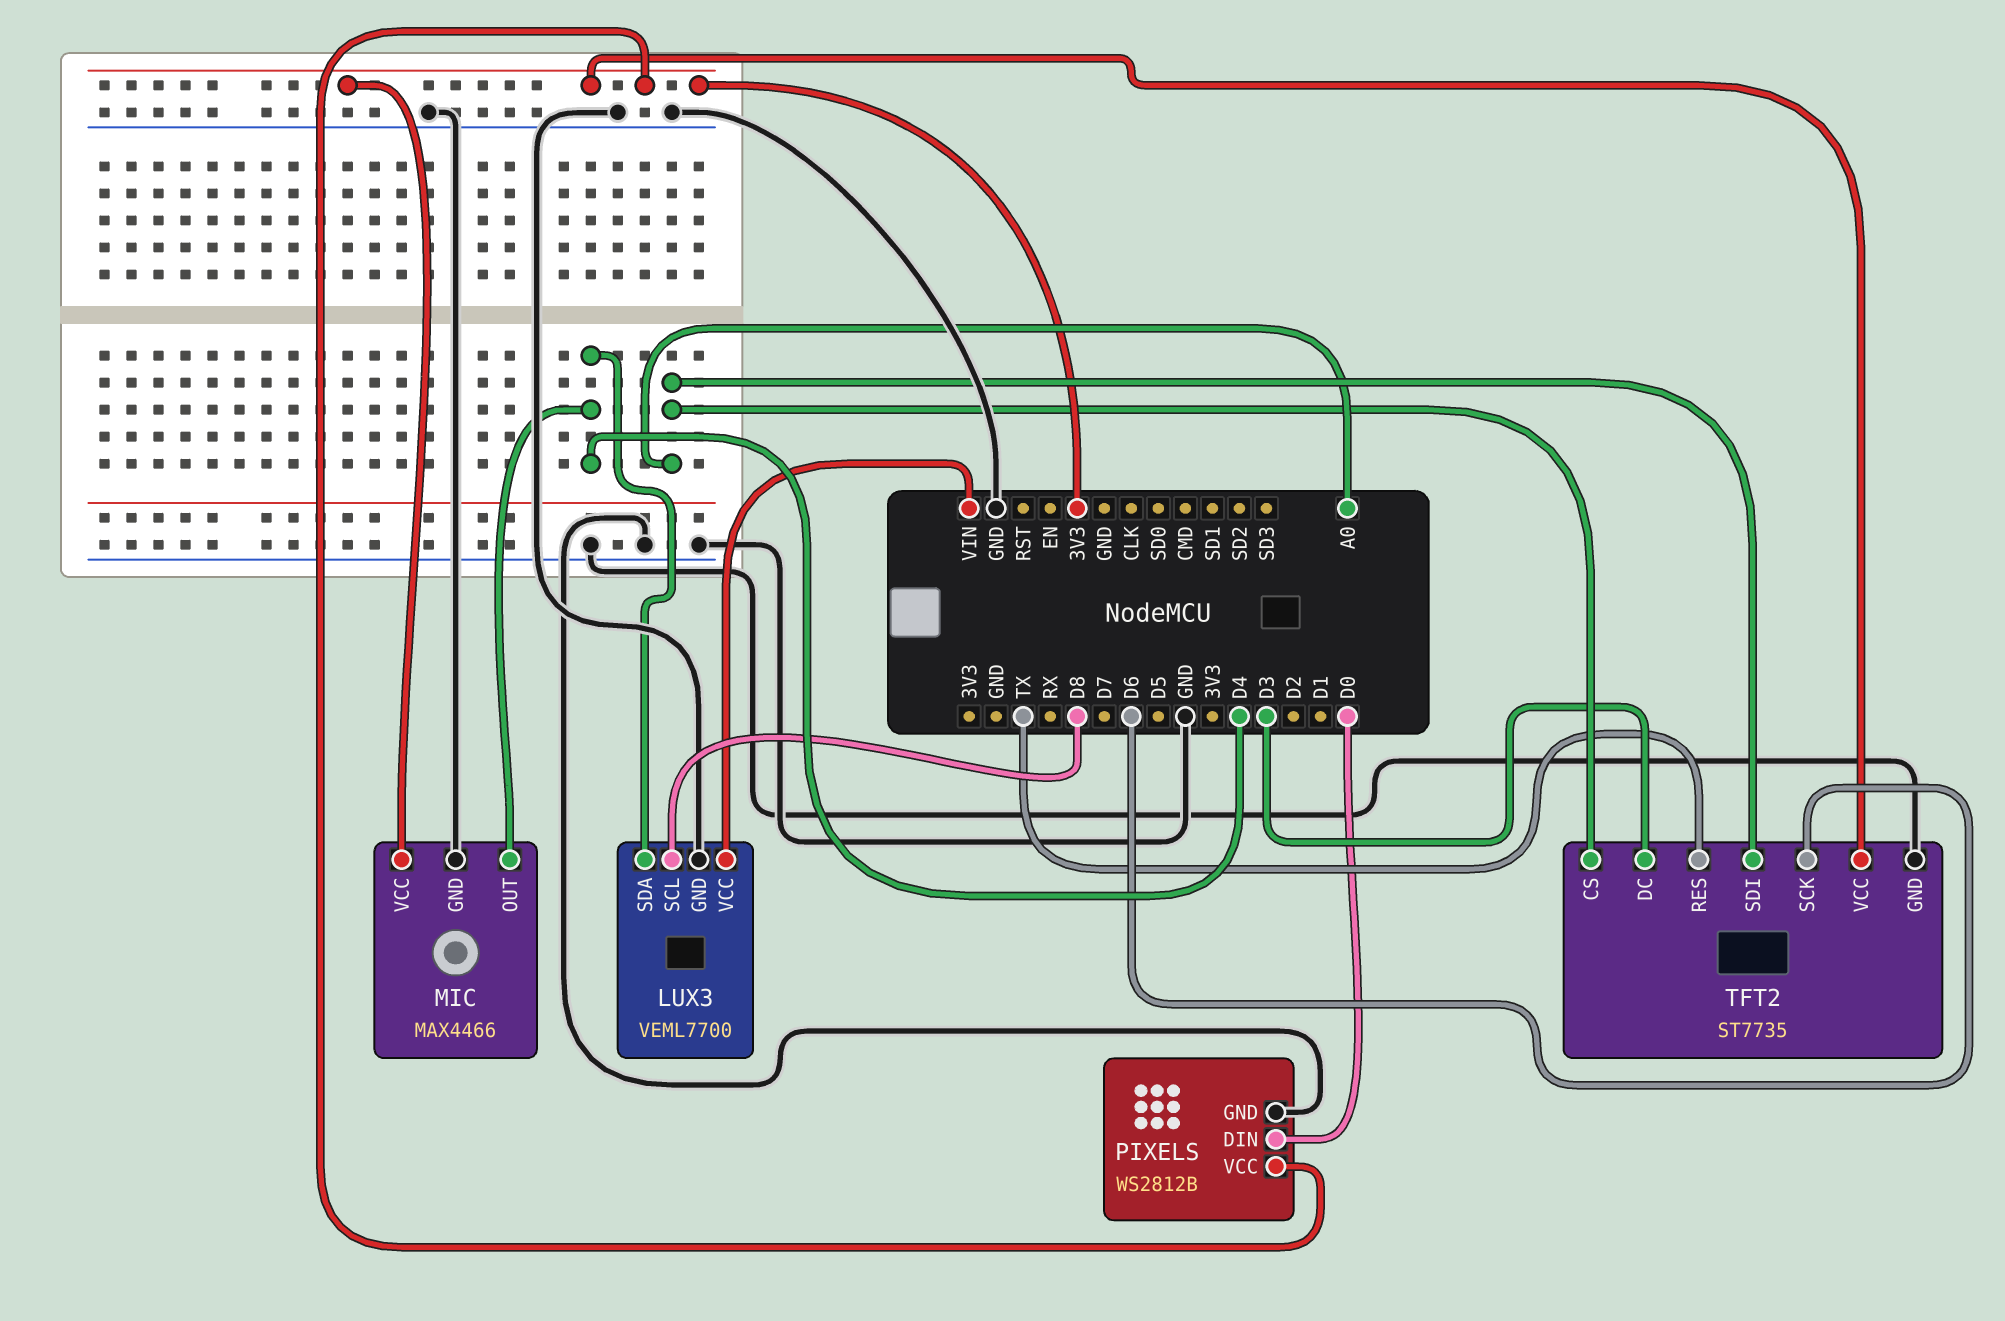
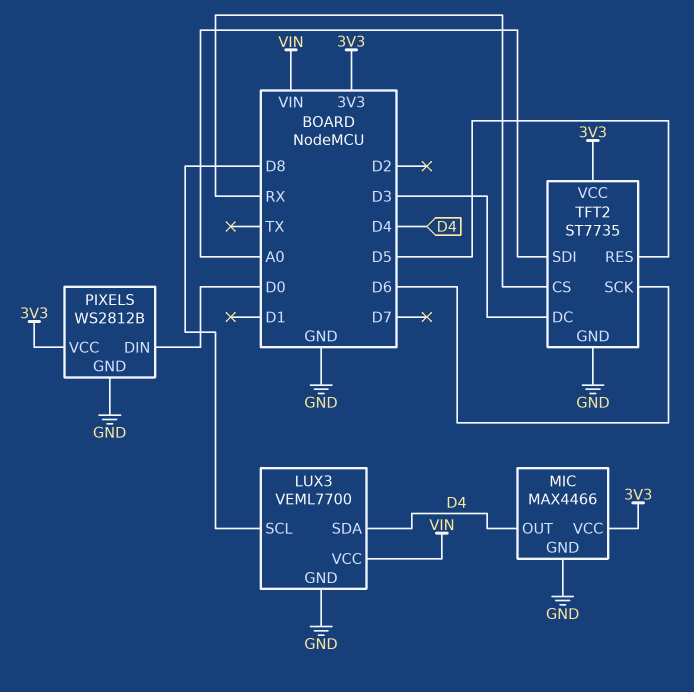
TFT2 pin CS: A0 -> RX
TFT2 pin RES: TX -> D5

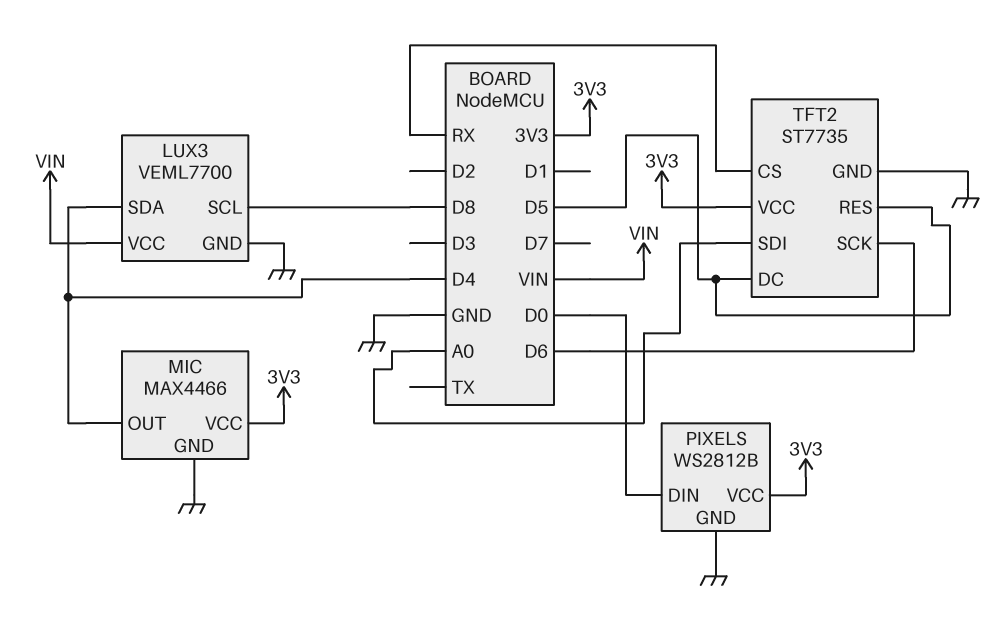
TFT2 pin DC: D3 -> D5

